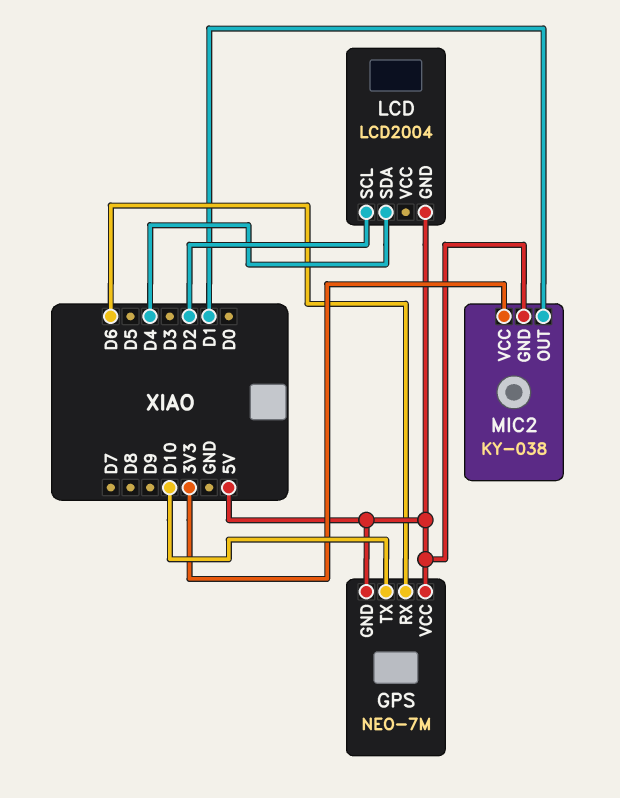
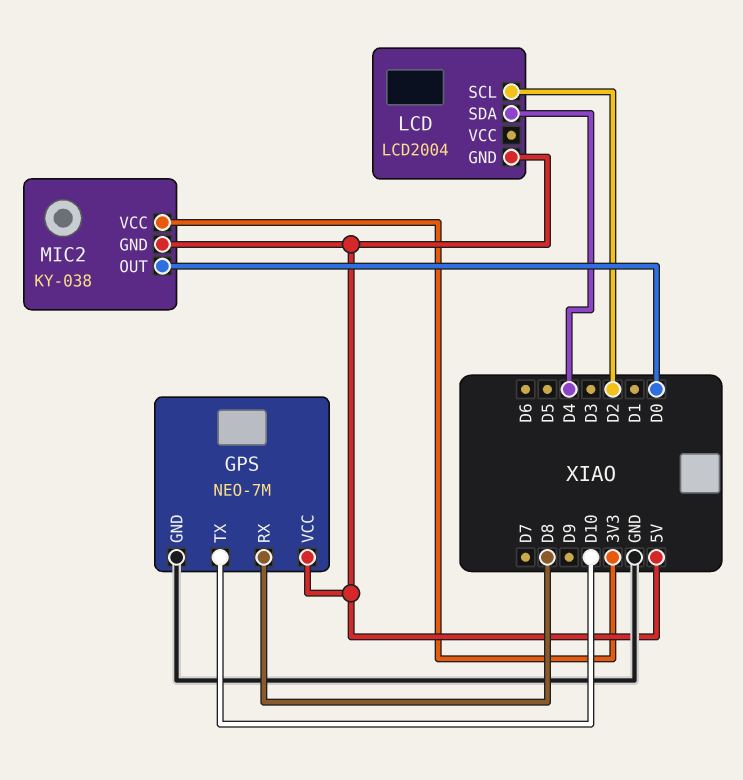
GPS pin GND: 5V -> GND
GPS pin RX: D6 -> D8
MIC2 pin OUT: D1 -> D0

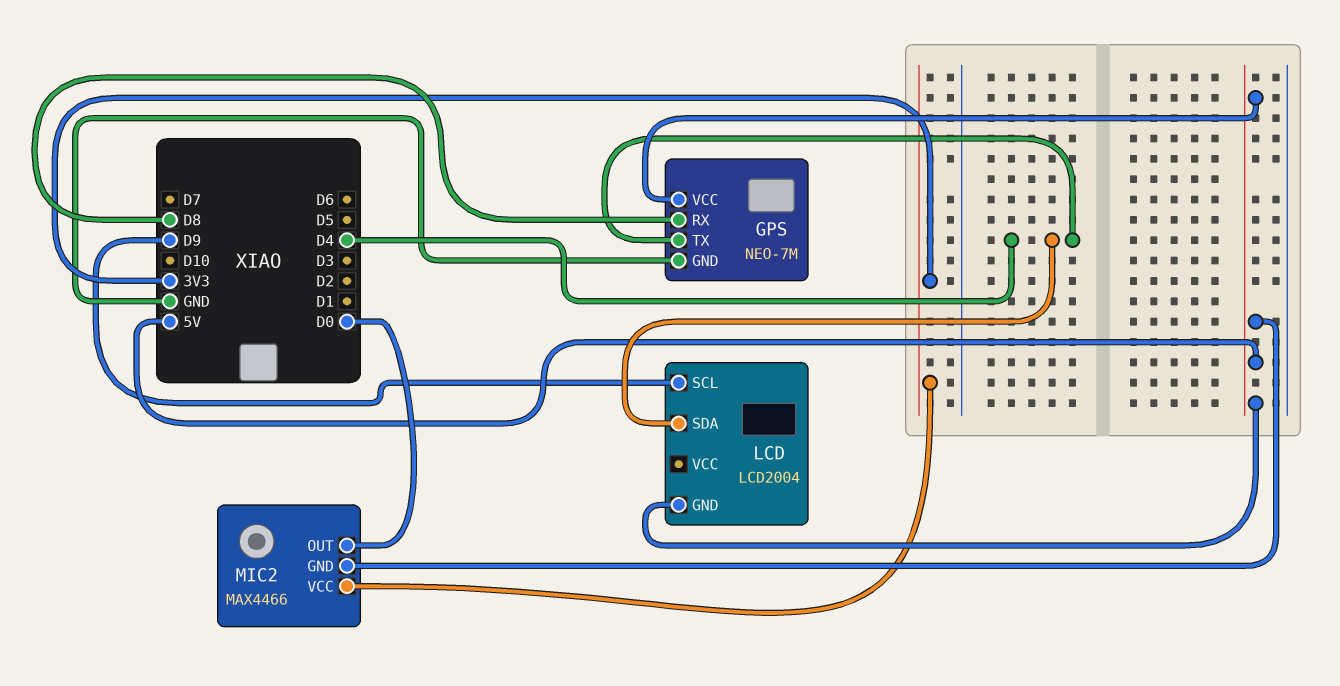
GPS pin TX: D10 -> D4
LCD pin SCL: D2 -> D9
MIC2: KY-038 -> MAX4466

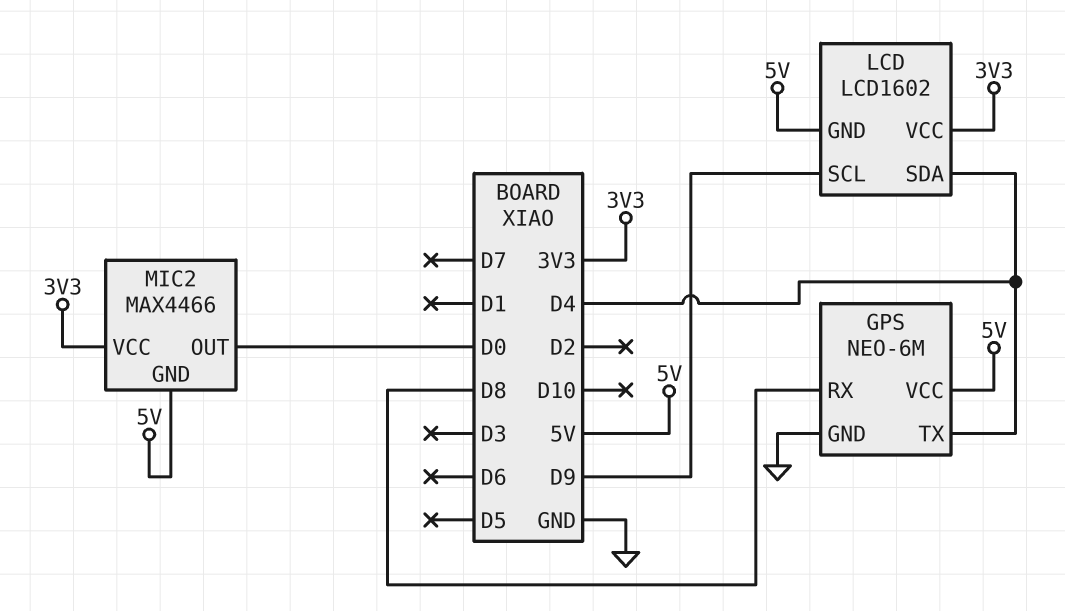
GPS: NEO-7M -> NEO-6M
LCD: LCD2004 -> LCD1602
LCD pin VCC: none -> 3V3

